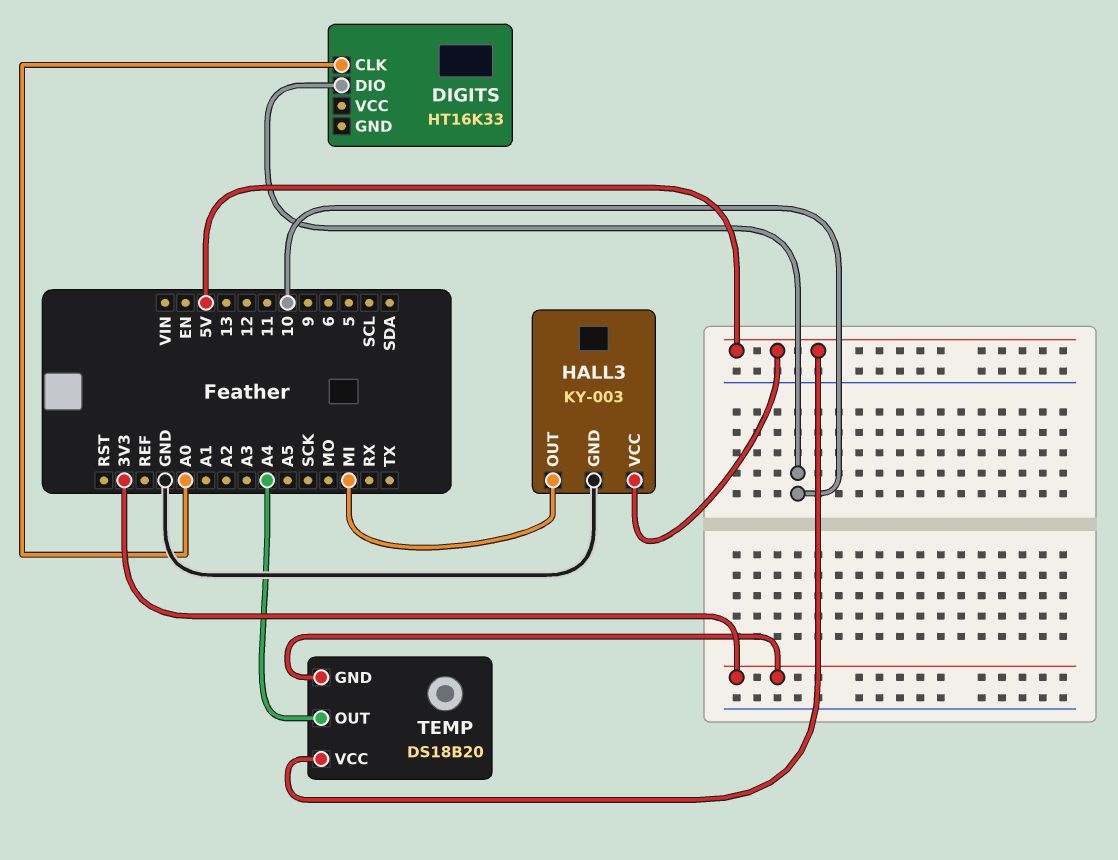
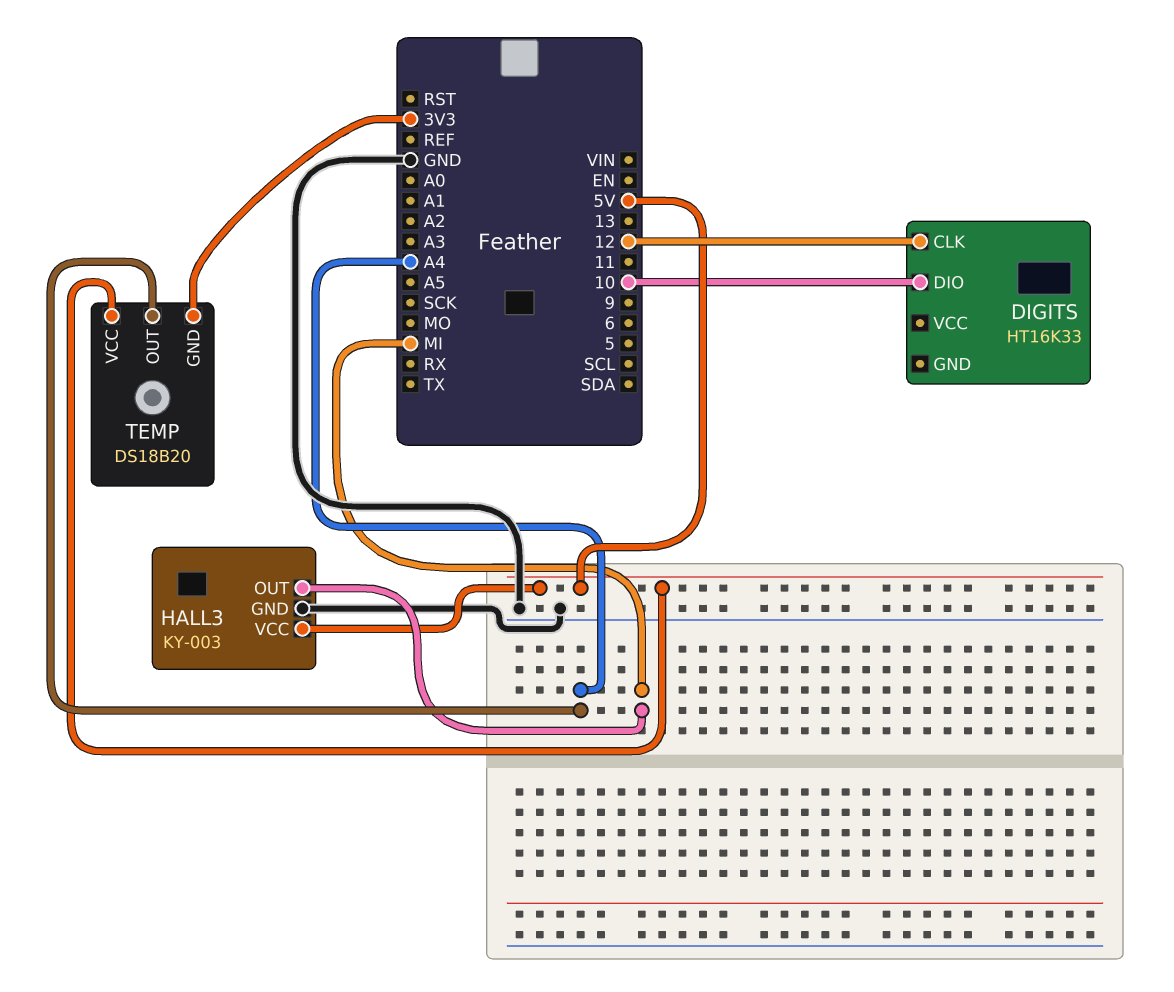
DIGITS pin CLK: A0 -> 12

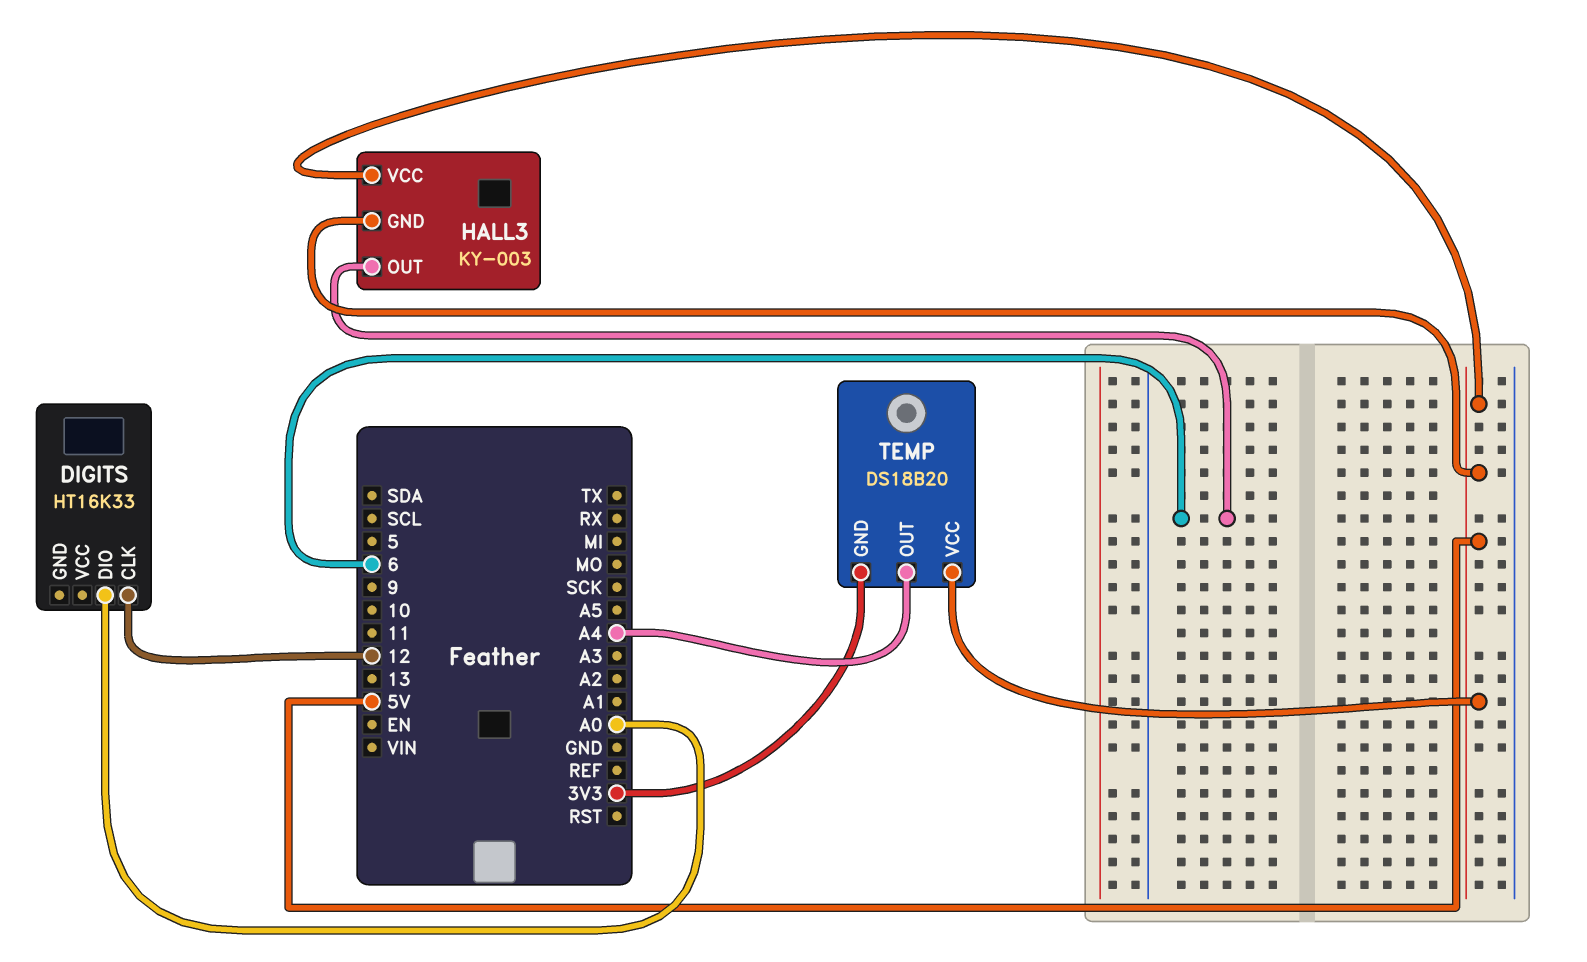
DIGITS pin DIO: 10 -> A0
HALL3 pin GND: GND -> 5V
HALL3 pin OUT: MI -> 6

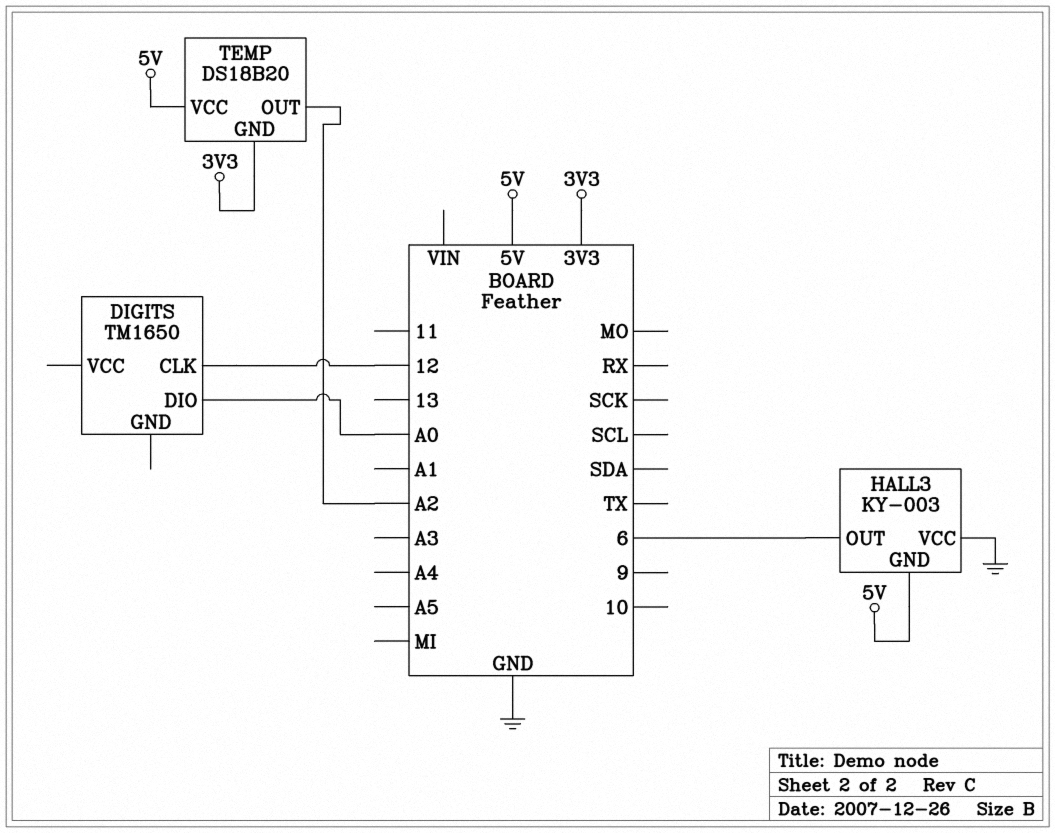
DIGITS: HT16K33 -> TM1650
HALL3 pin VCC: 5V -> GND
TEMP pin OUT: A4 -> A2

